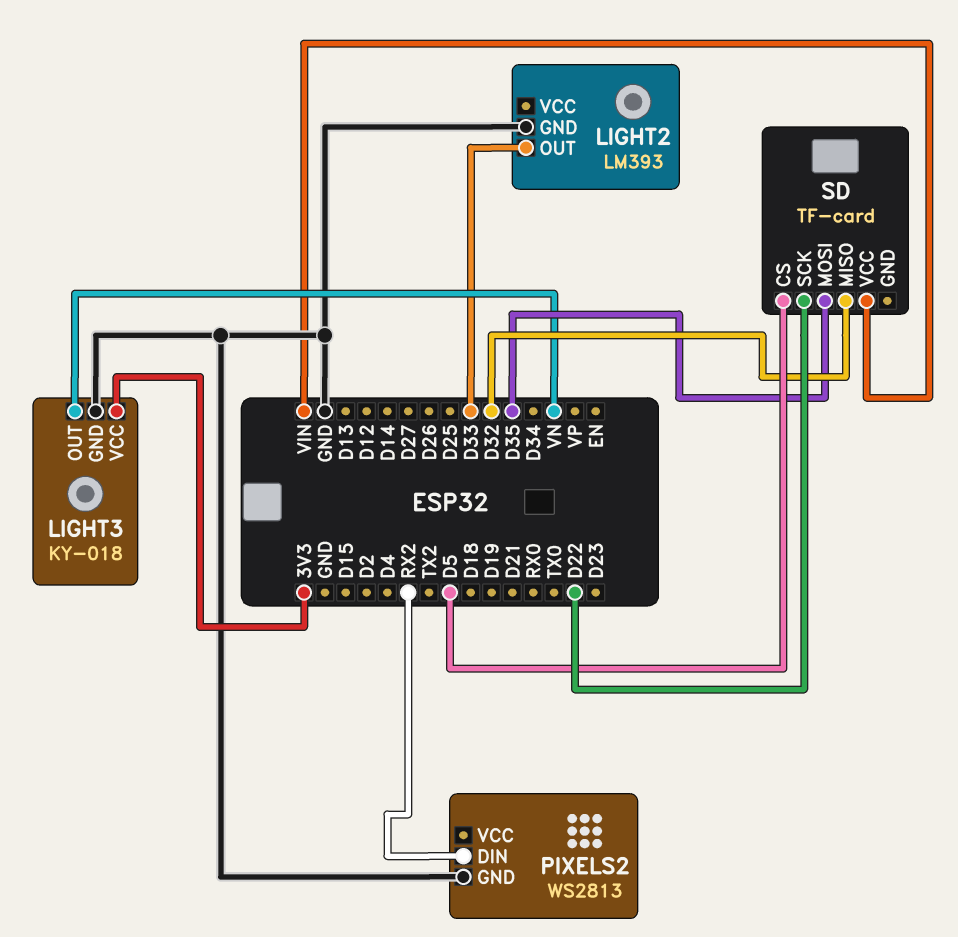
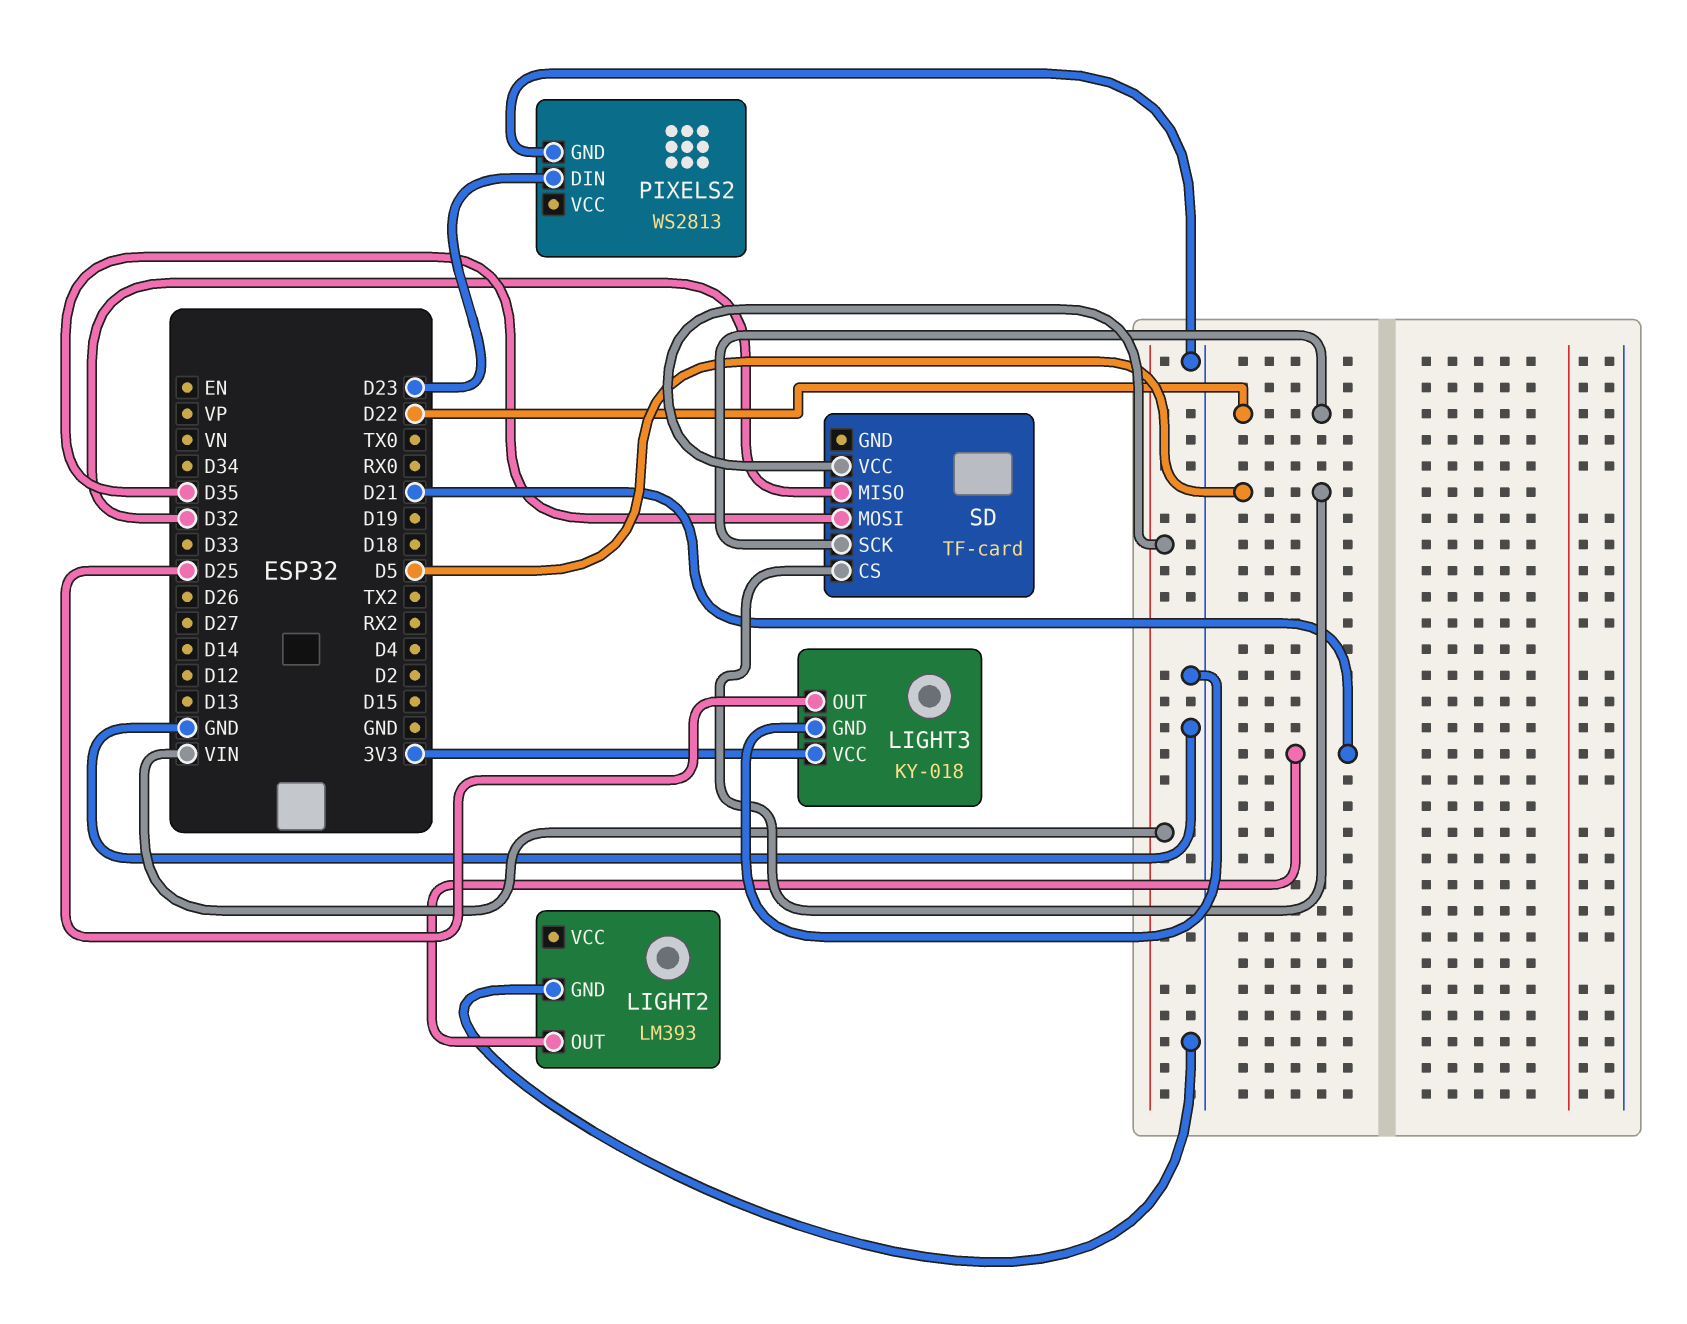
LIGHT2 pin OUT: D33 -> D21
LIGHT3 pin OUT: VN -> D25
PIXELS2 pin DIN: RX2 -> D23

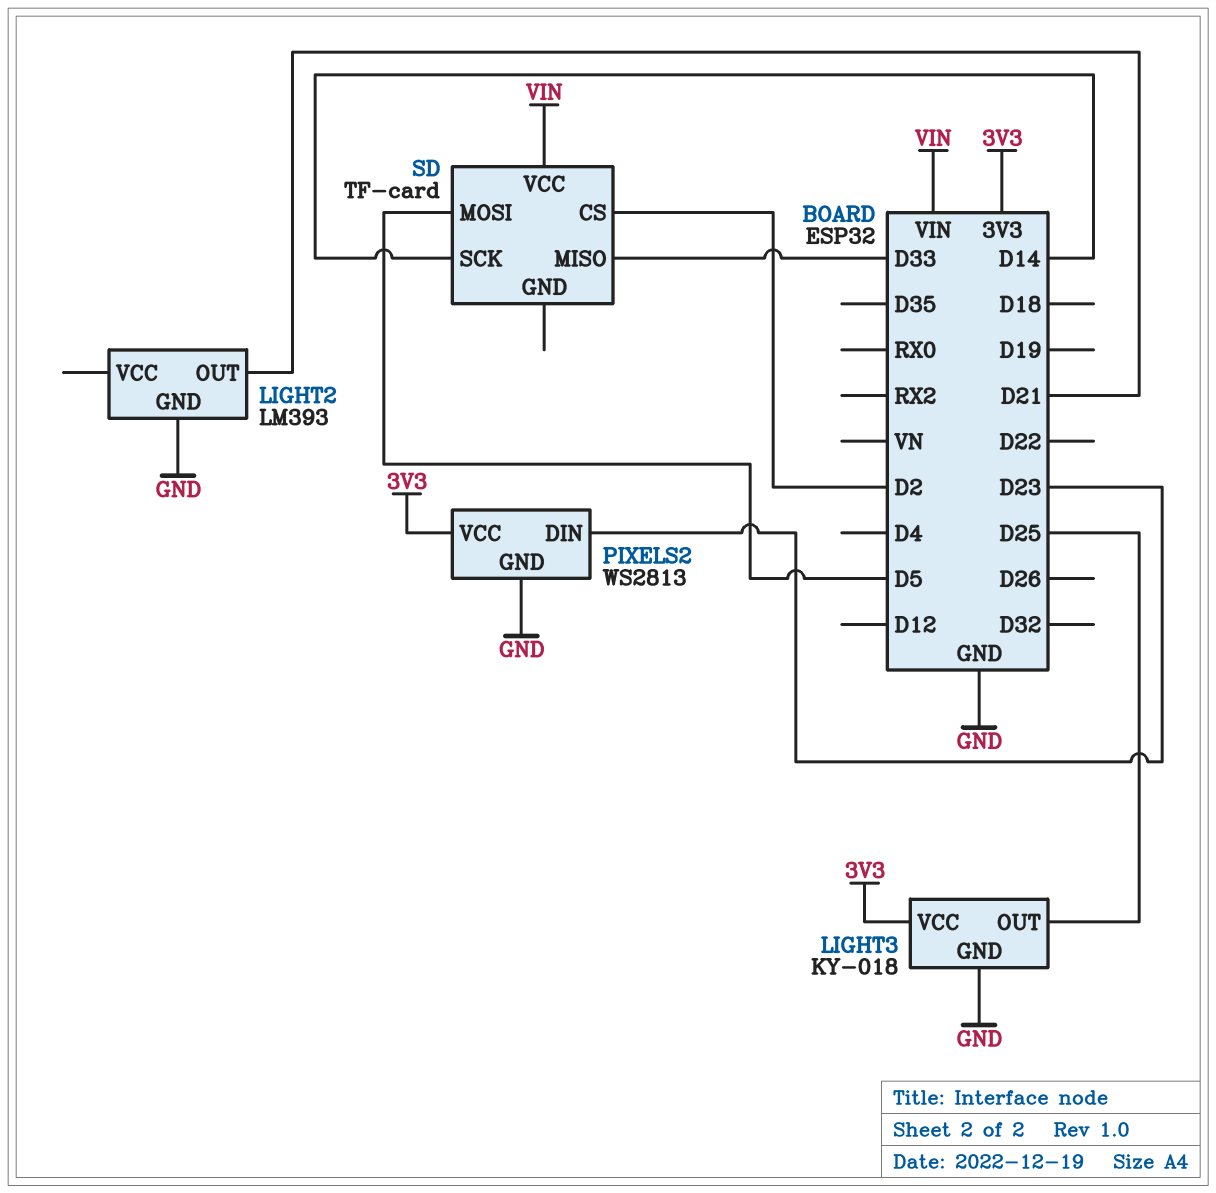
PIXELS2 pin VCC: none -> 3V3
SD pin CS: D5 -> D2
SD pin MISO: D32 -> D33
SD pin MOSI: D35 -> D5
SD pin SCK: D22 -> D14

